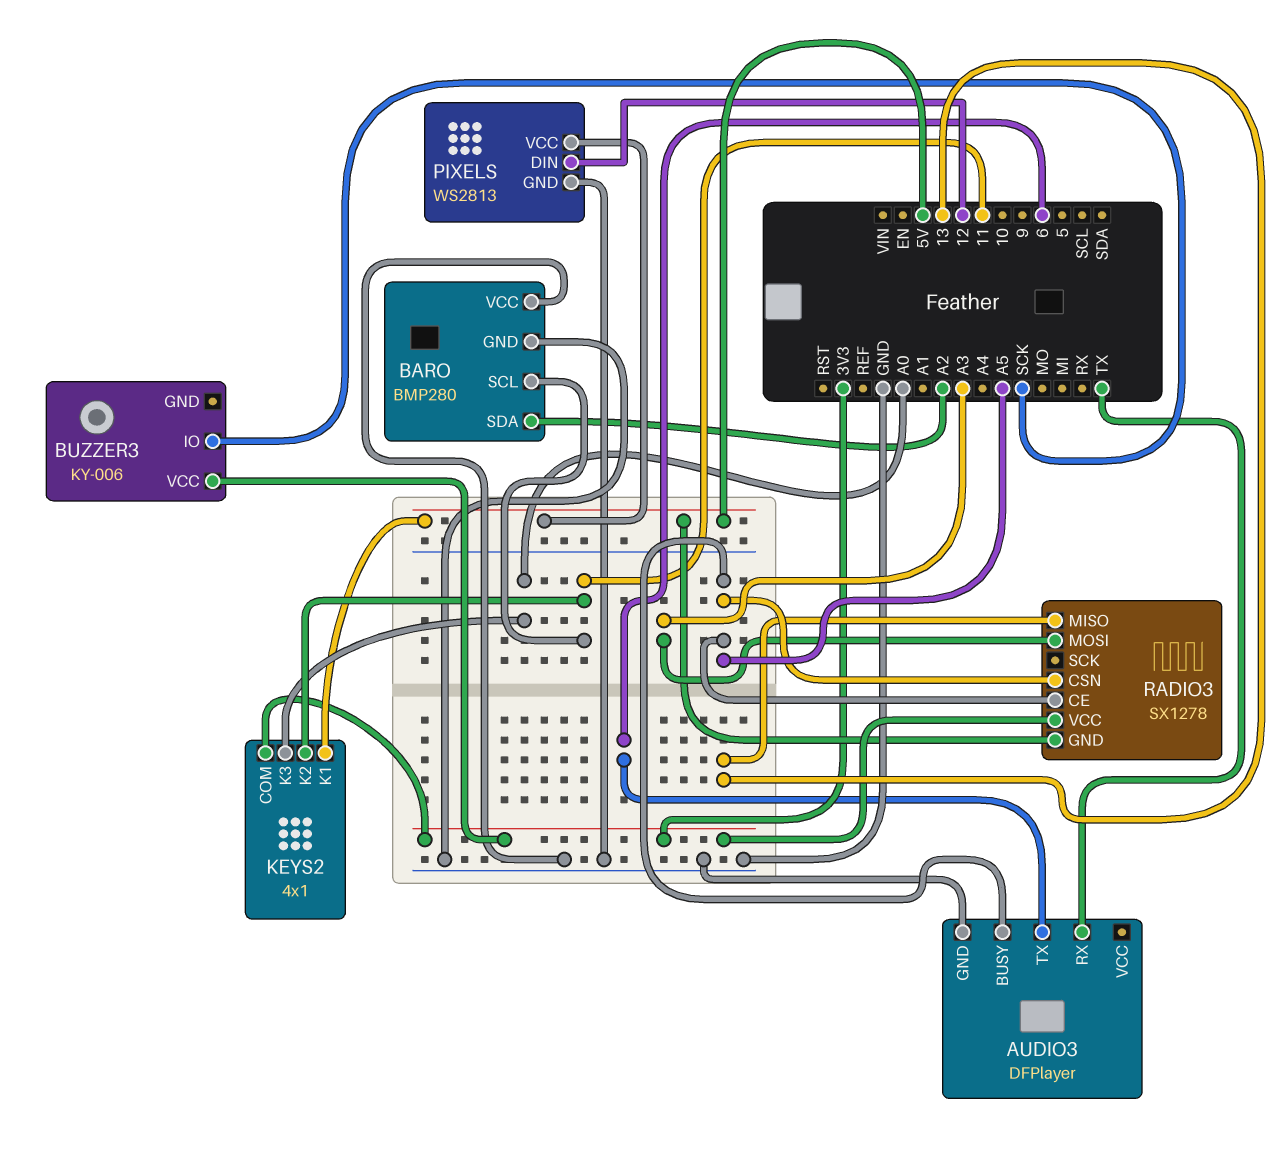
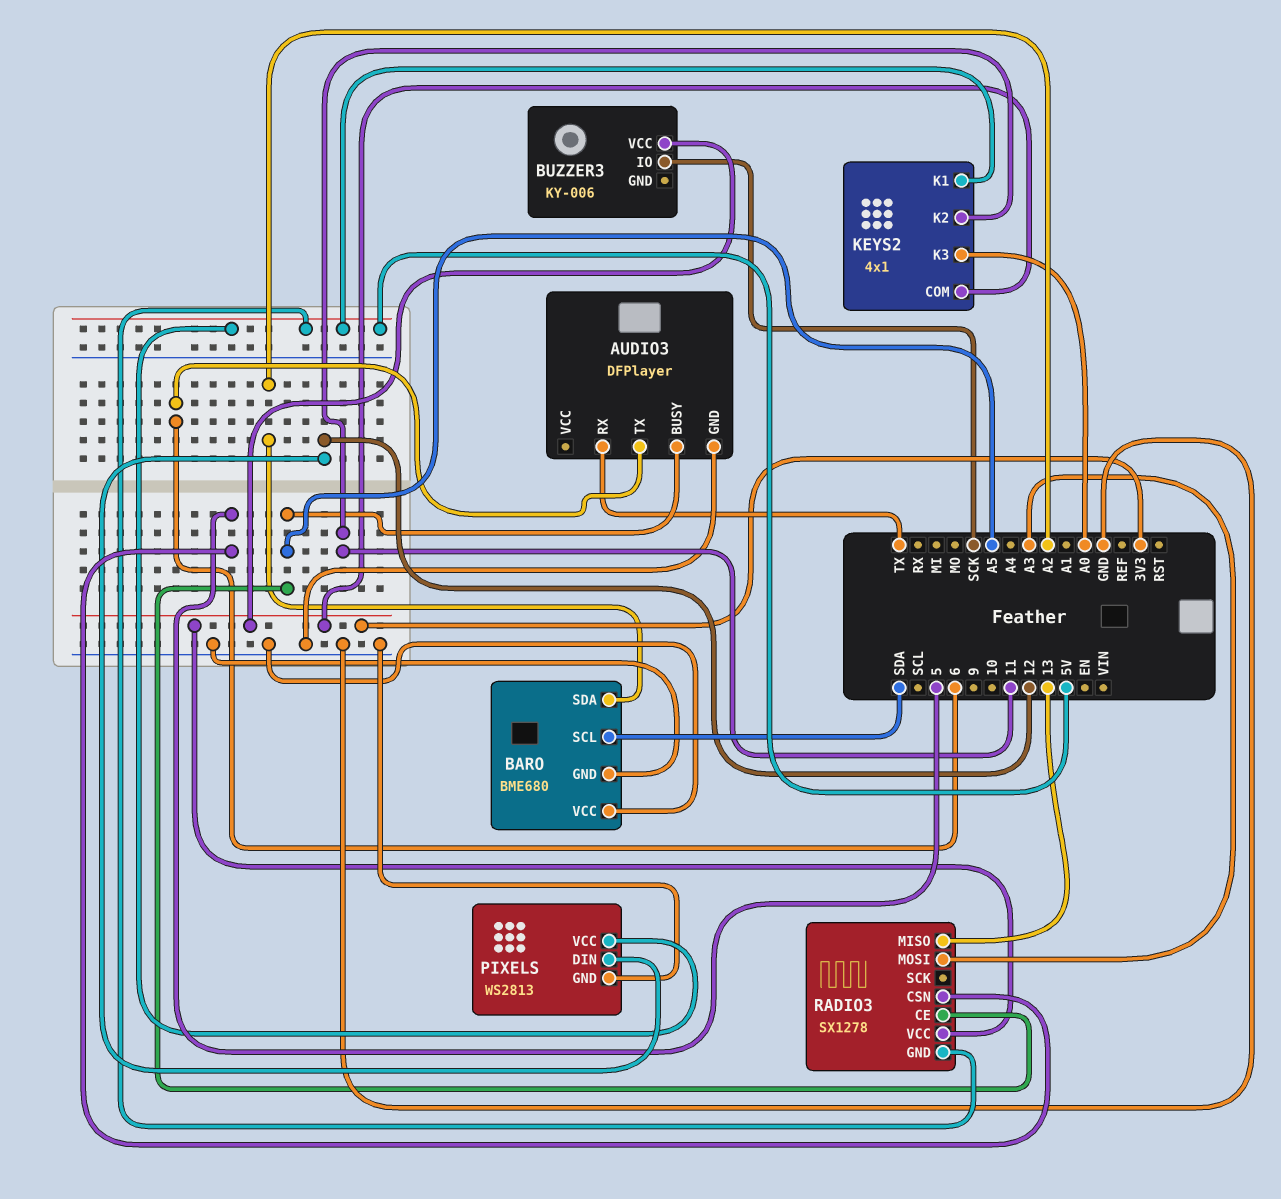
BARO: BMP280 -> BME680
BARO pin SCL: 11 -> SDA
RADIO3 pin CSN: A5 -> 5

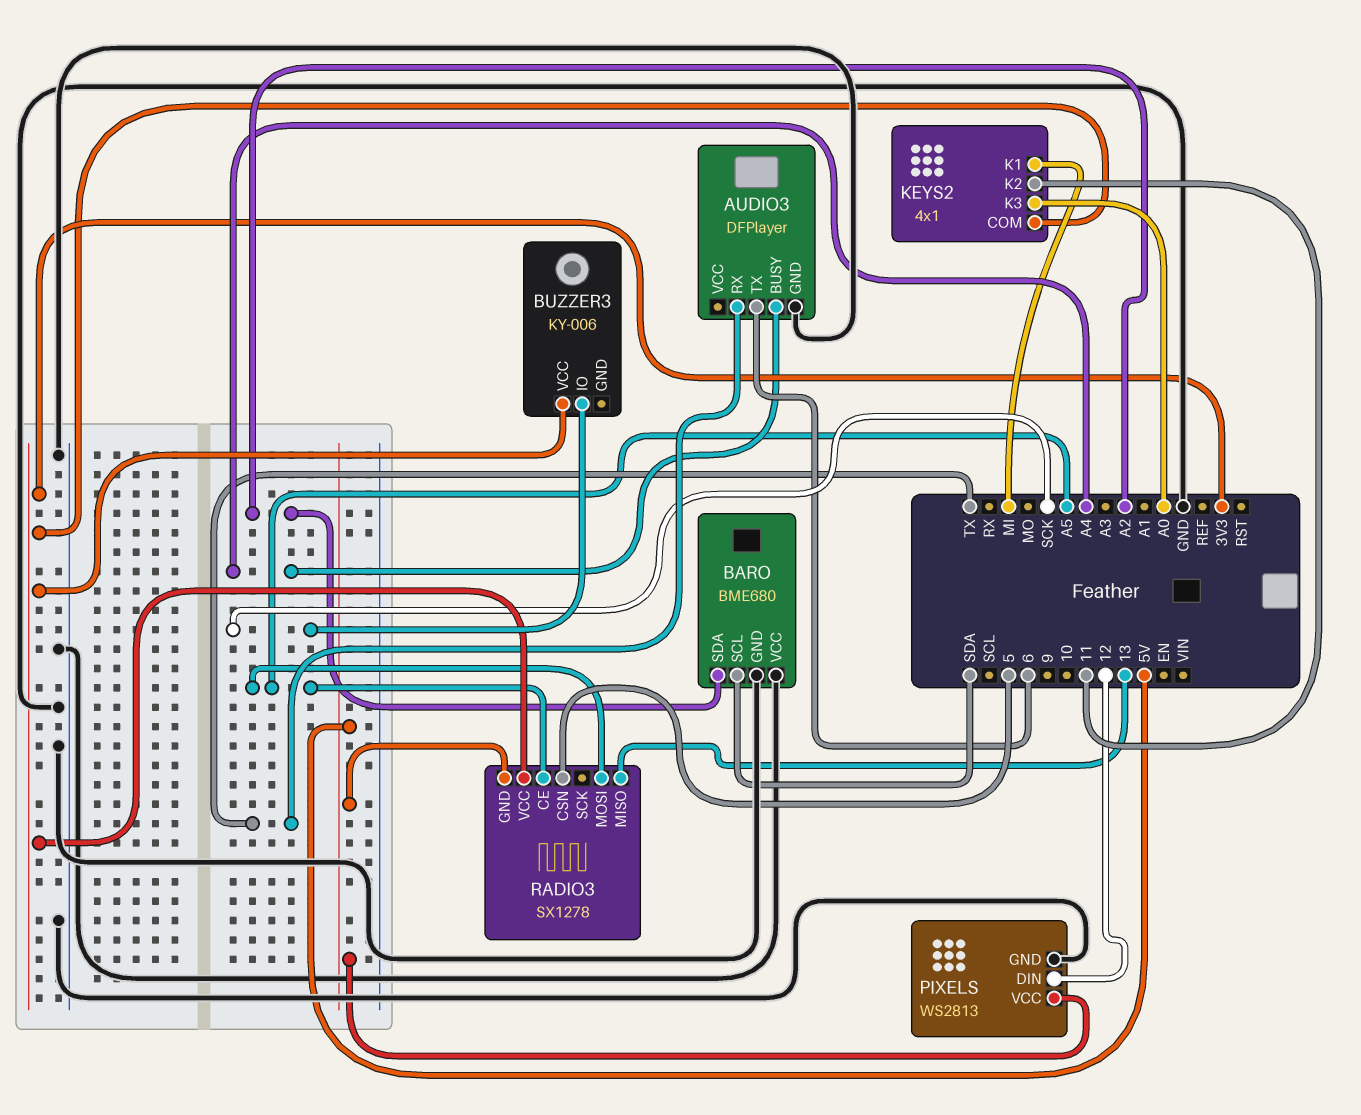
AUDIO3 pin BUSY: A5 -> A4
KEYS2 pin K1: 5V -> MI
RADIO3 pin MOSI: A3 -> A5

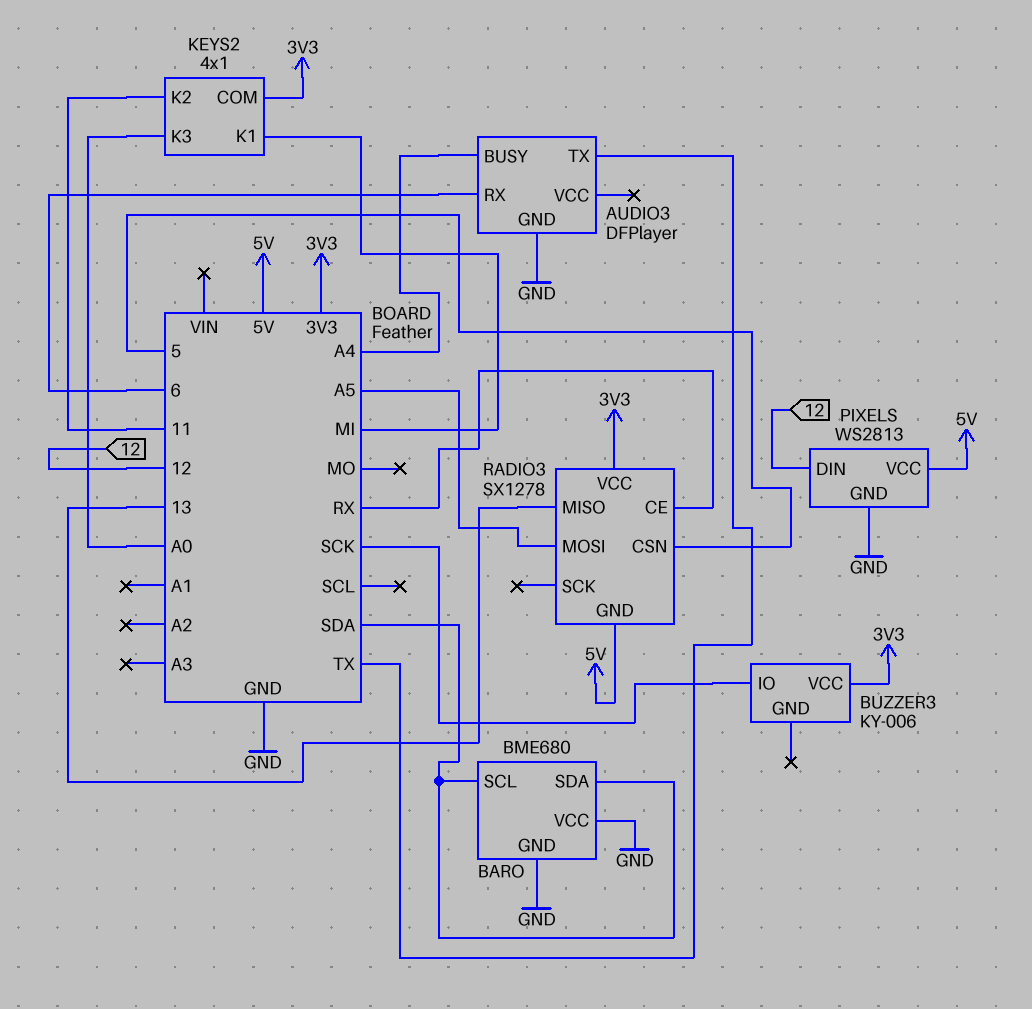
AUDIO3 pin RX: TX -> 6
AUDIO3 pin TX: 6 -> TX
BARO pin SDA: A2 -> SDA
RADIO3 pin CE: A5 -> RX

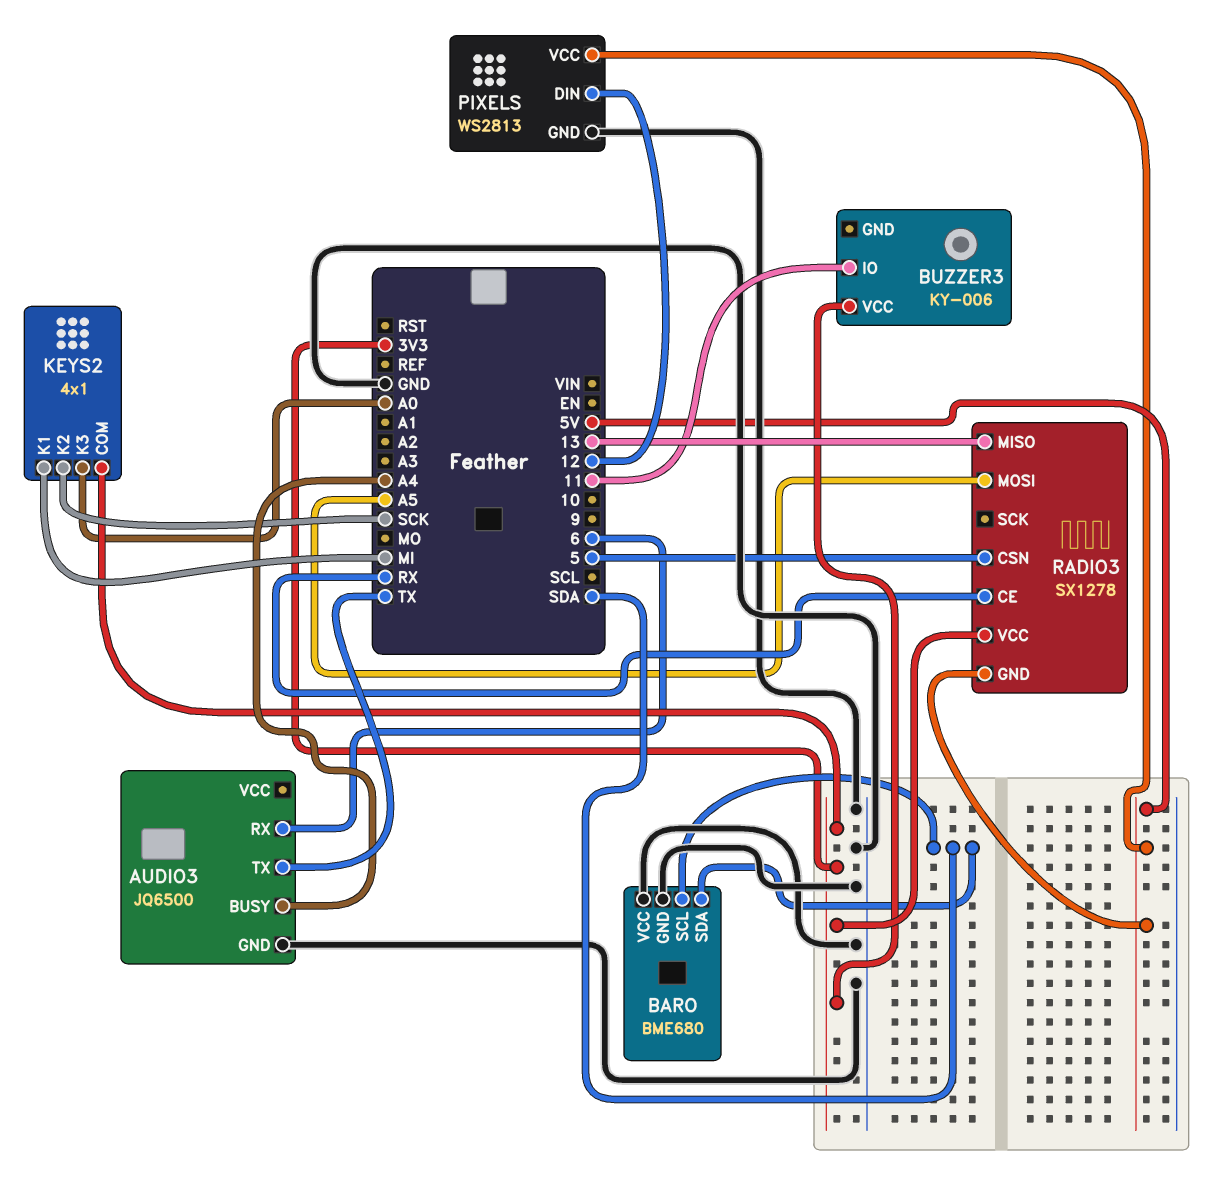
AUDIO3: DFPlayer -> JQ6500
BUZZER3 pin IO: SCK -> 11
KEYS2 pin K2: 11 -> SCK

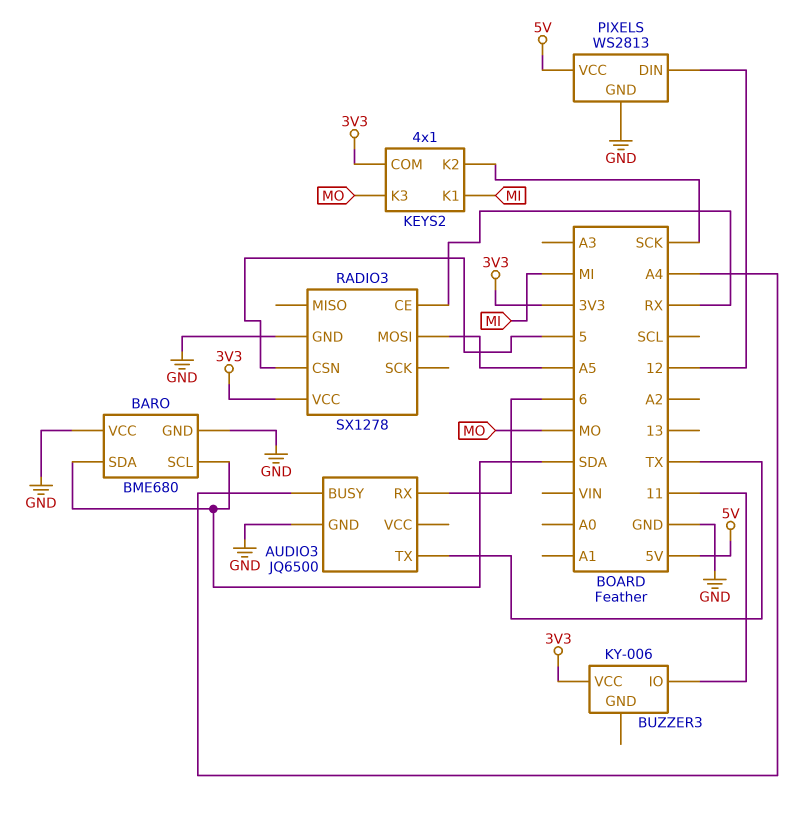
KEYS2 pin K3: A0 -> MO
RADIO3 pin GND: 5V -> GND
RADIO3 pin MISO: 13 -> none

